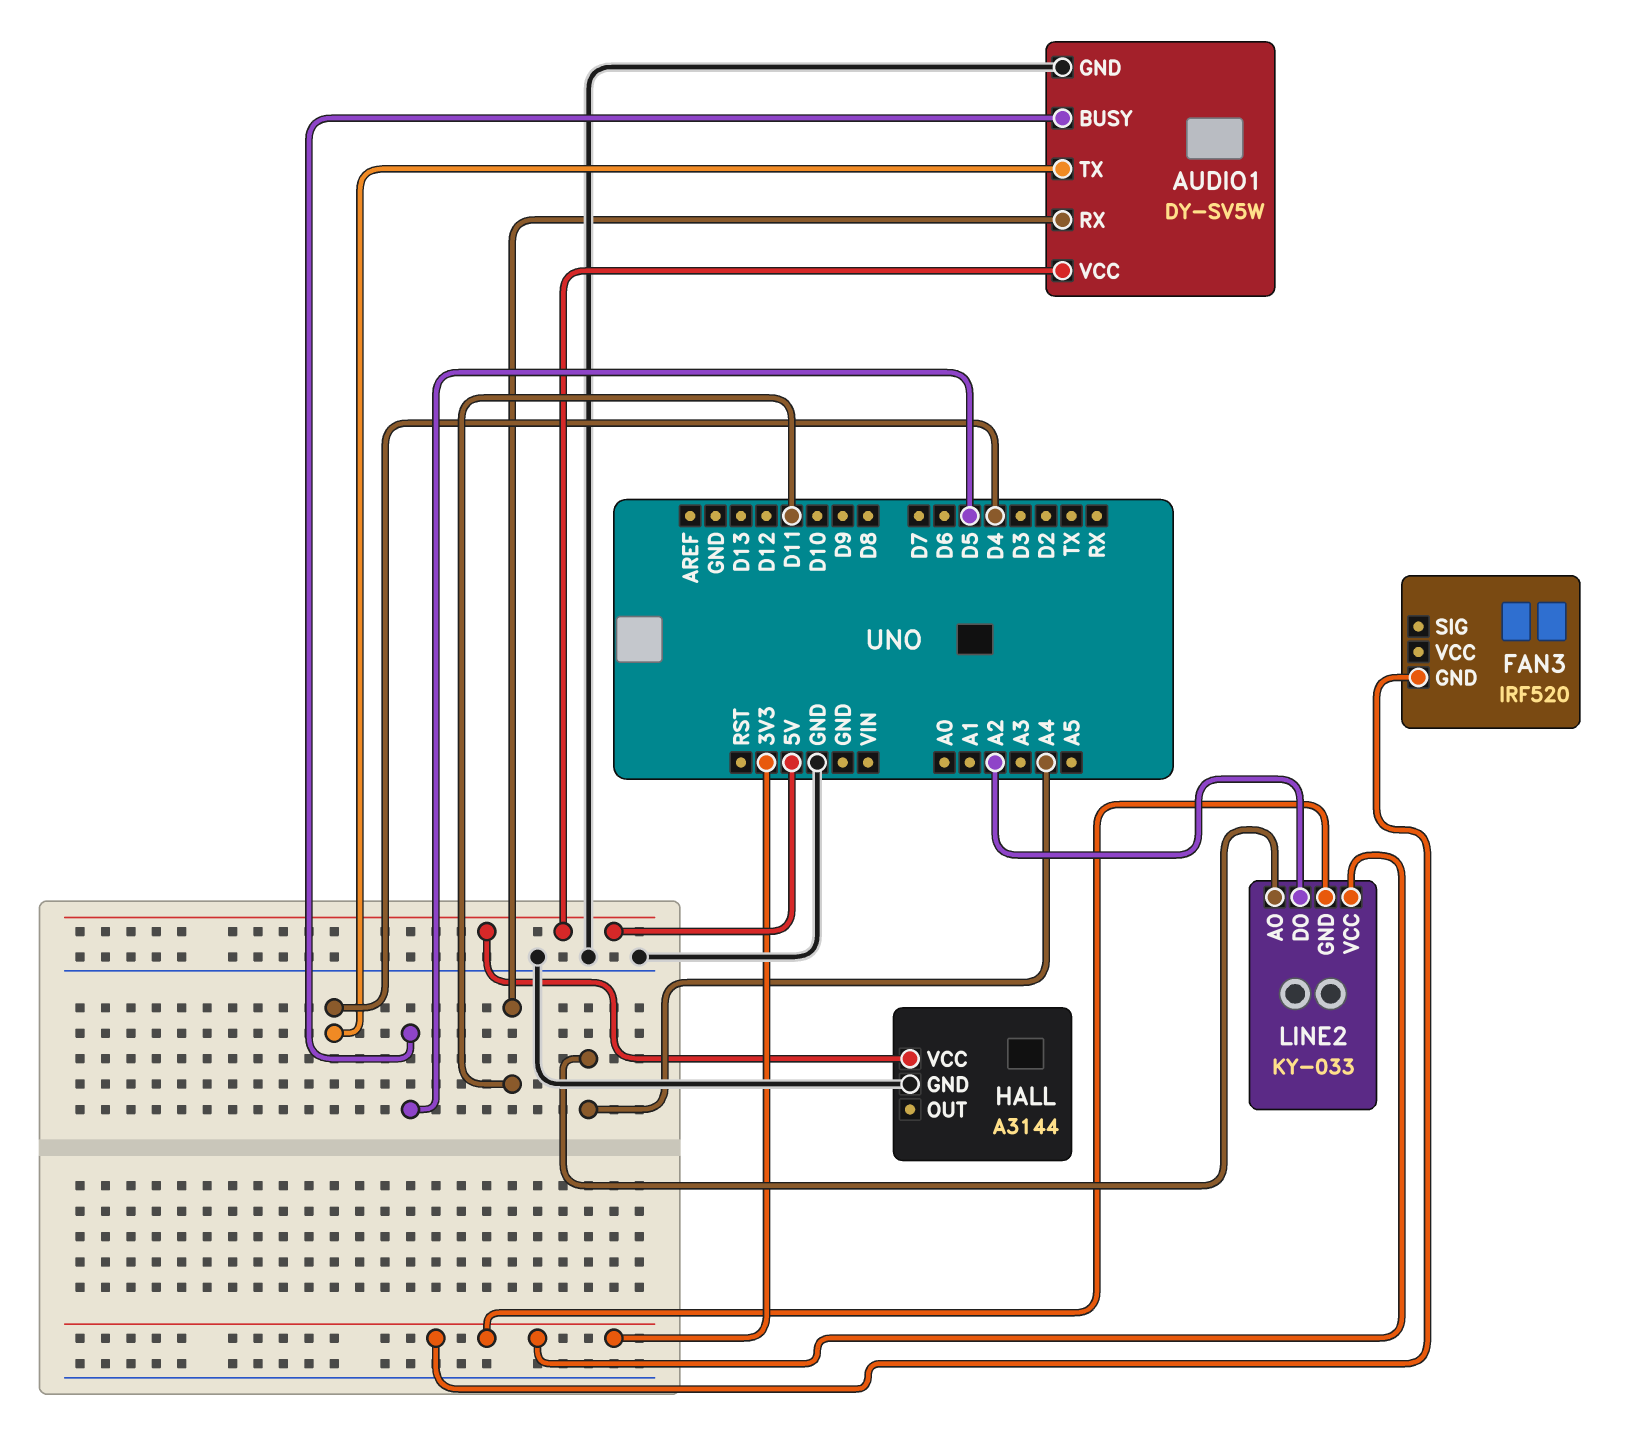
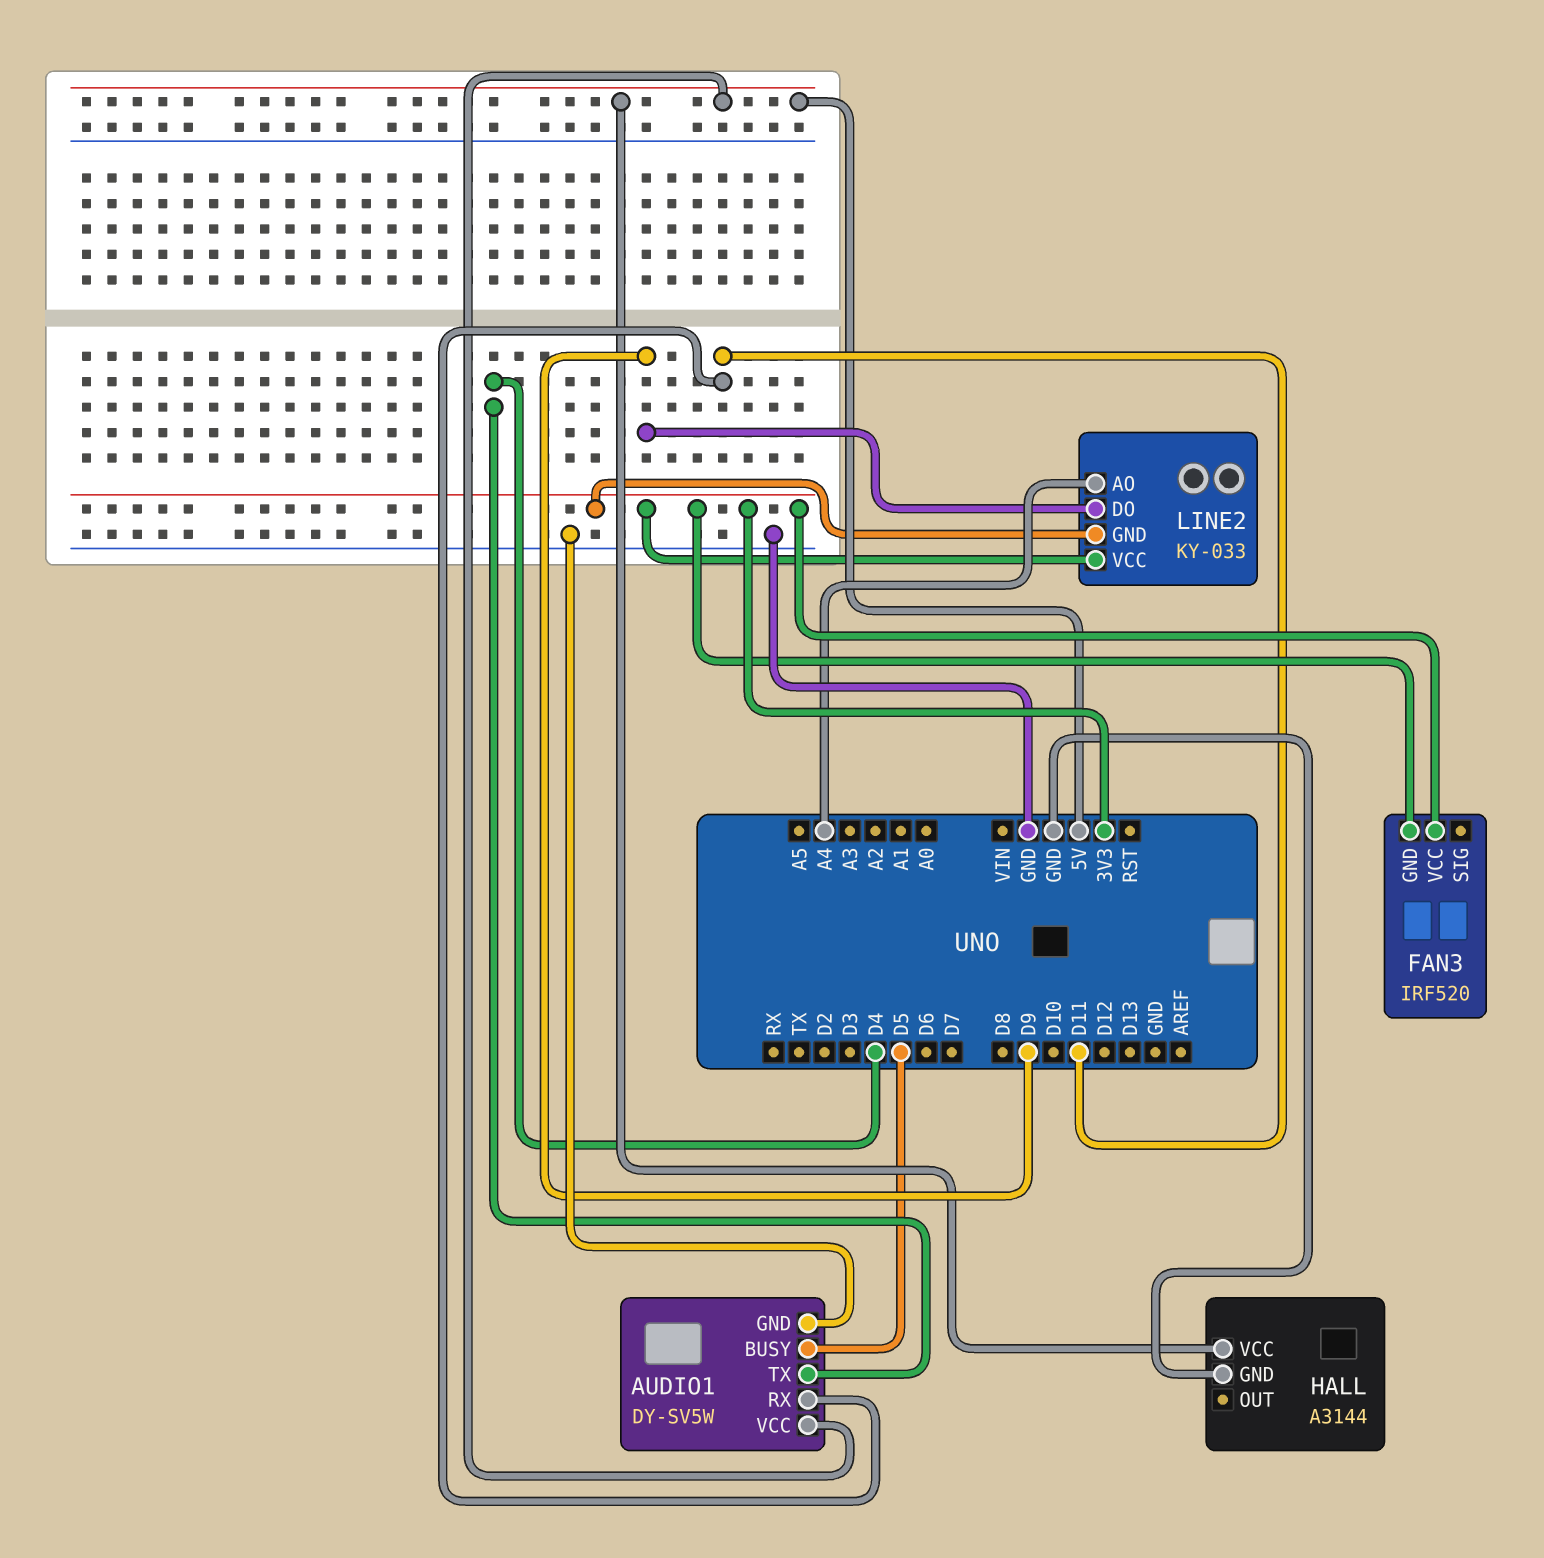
FAN3 pin VCC: none -> 3V3
LINE2 pin DO: A2 -> D9

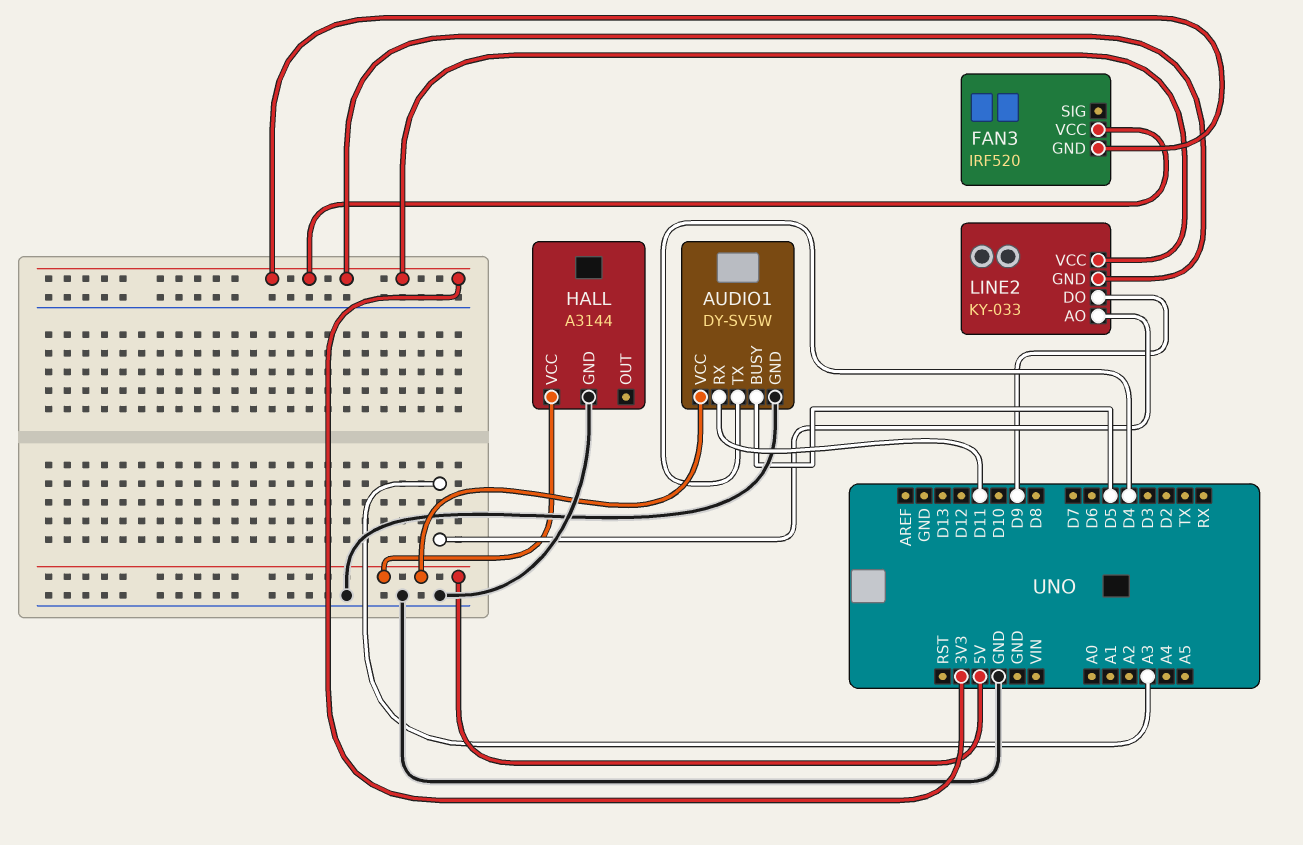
LINE2 pin AO: A4 -> A3

